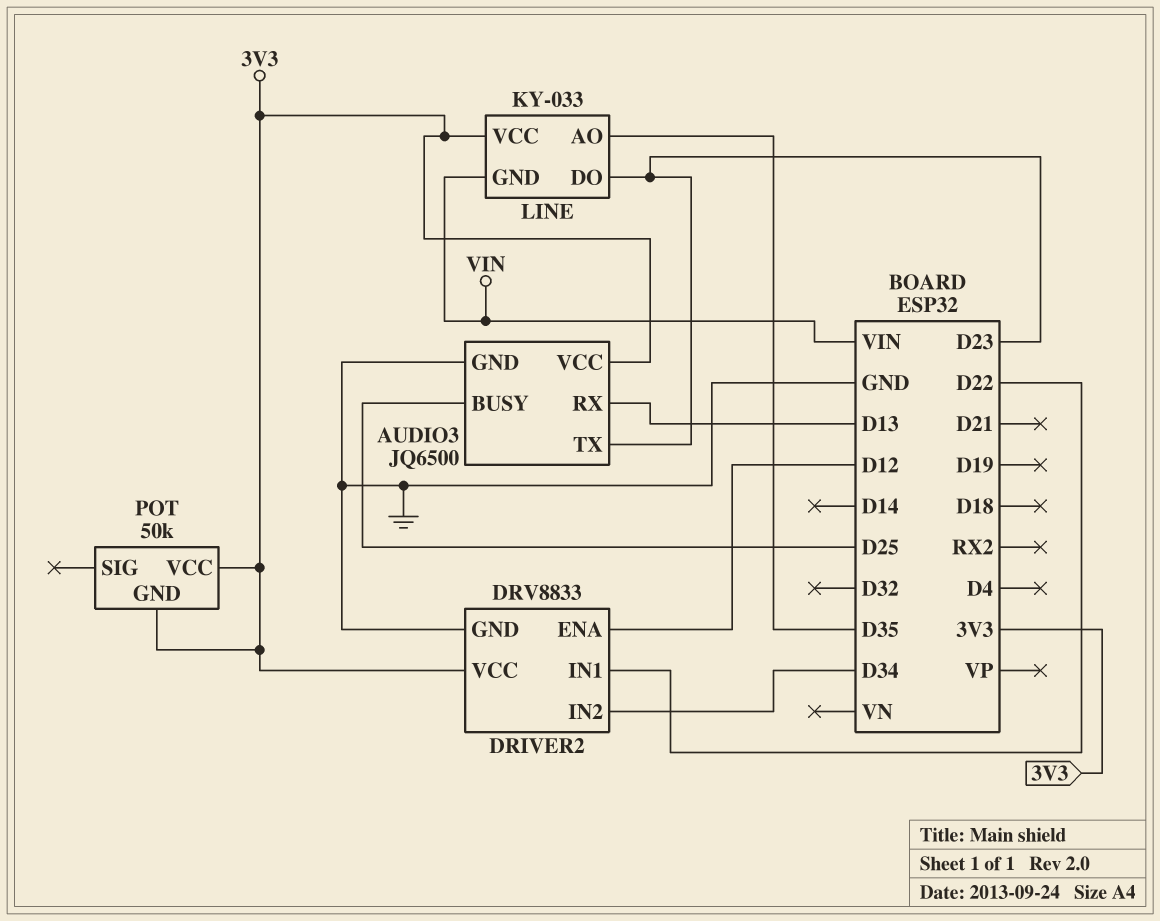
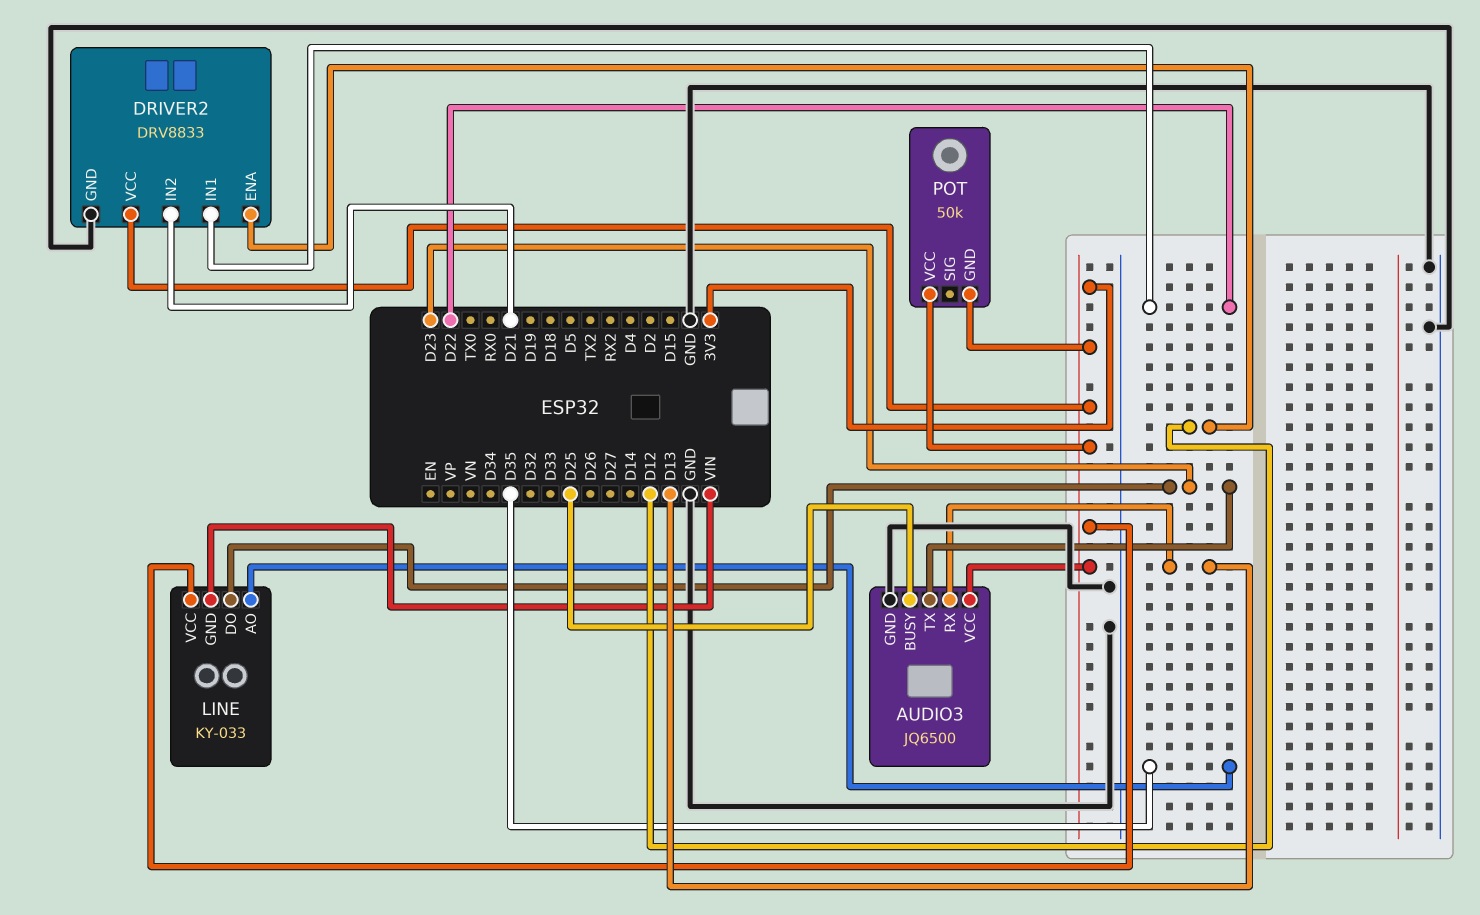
DRIVER2 pin IN2: D34 -> D21

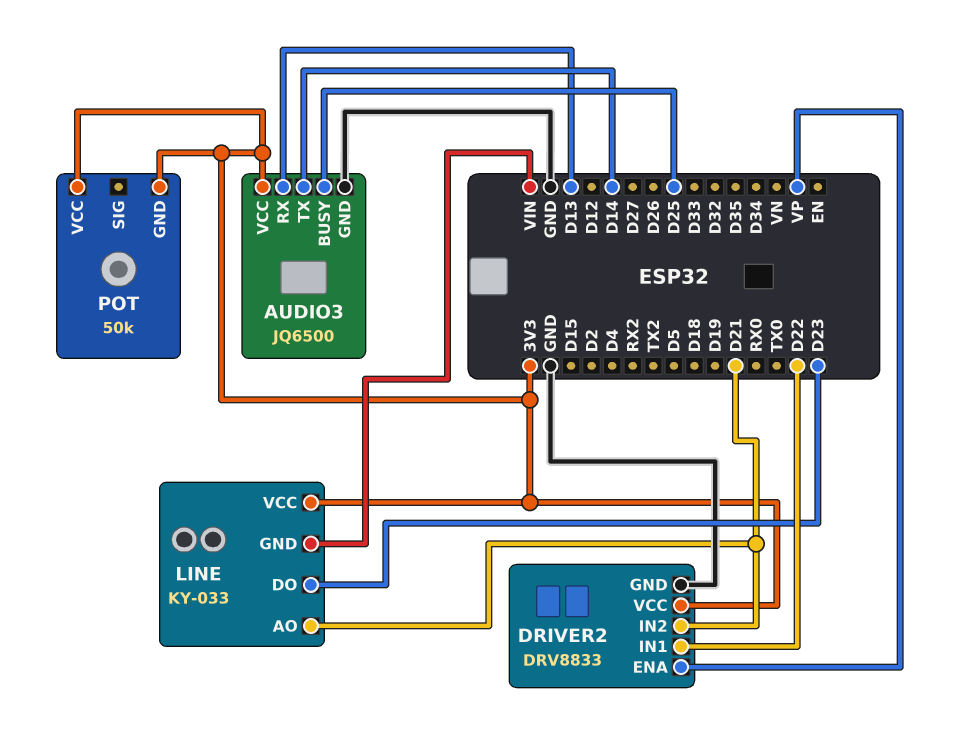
AUDIO3 pin TX: D23 -> D14
DRIVER2 pin ENA: D12 -> VP
LINE pin AO: D35 -> D21

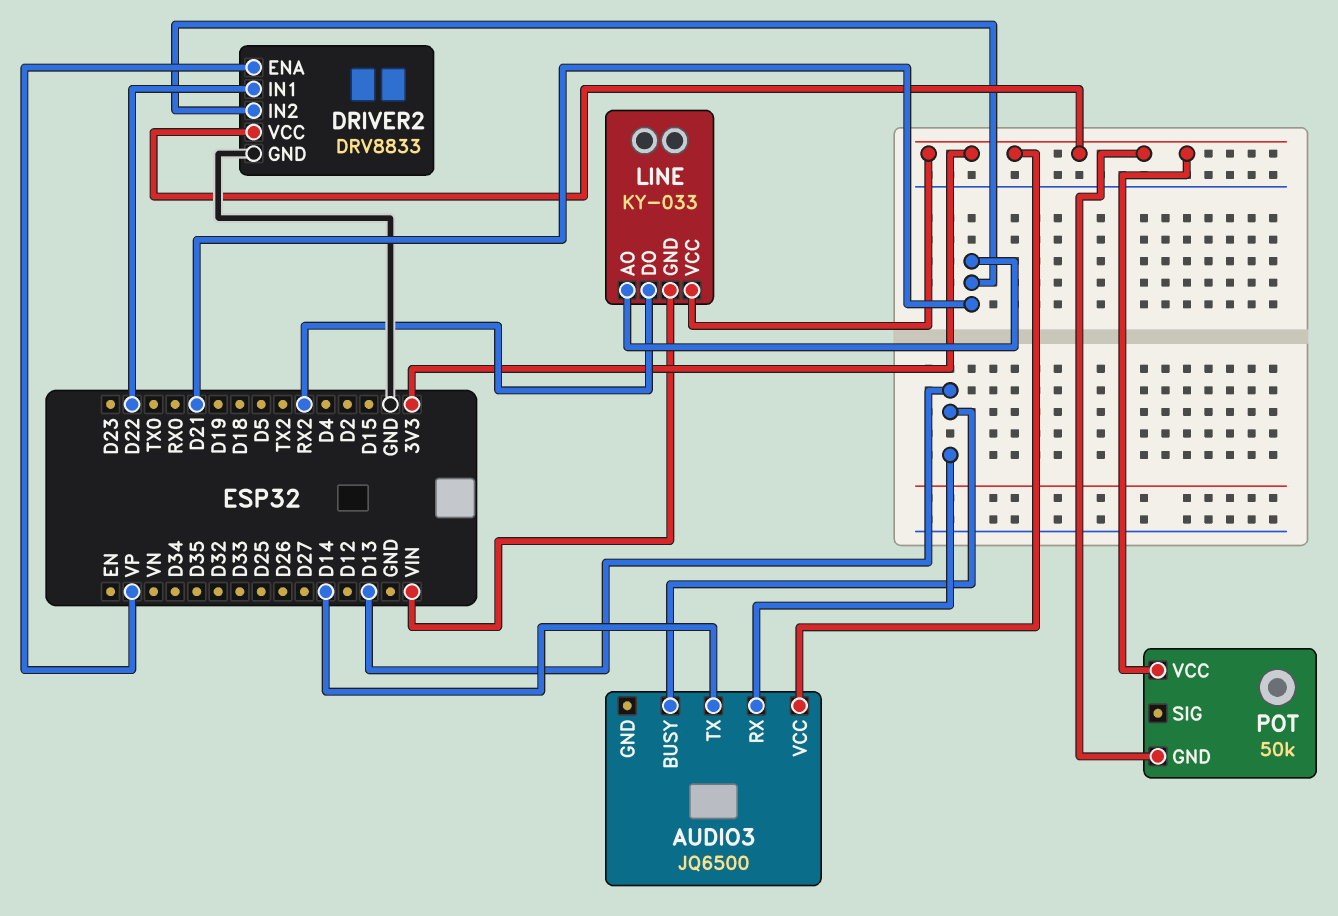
AUDIO3 pin BUSY: D25 -> D13
AUDIO3 pin GND: GND -> none
LINE pin DO: D23 -> RX2

